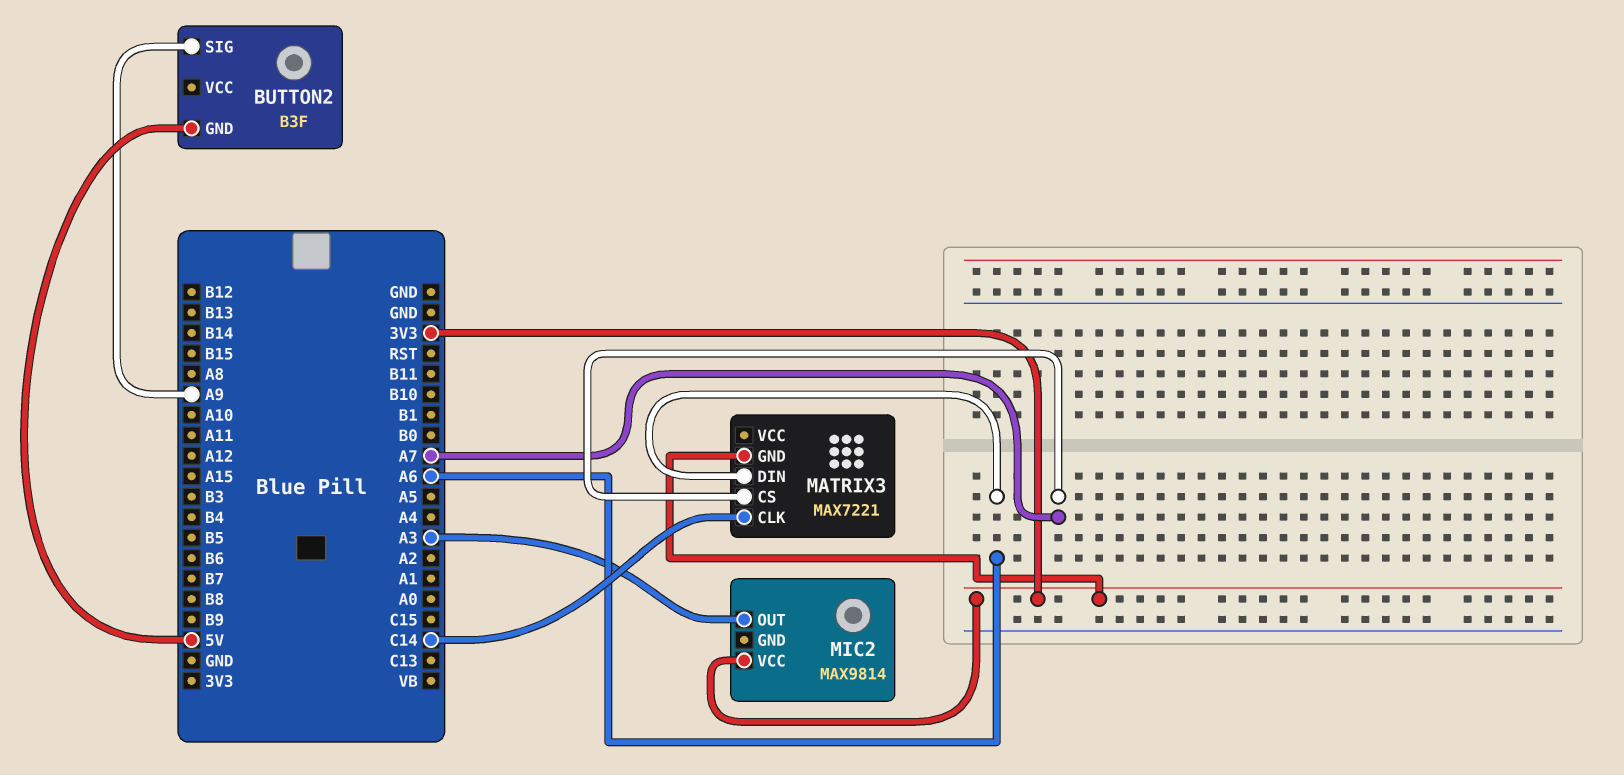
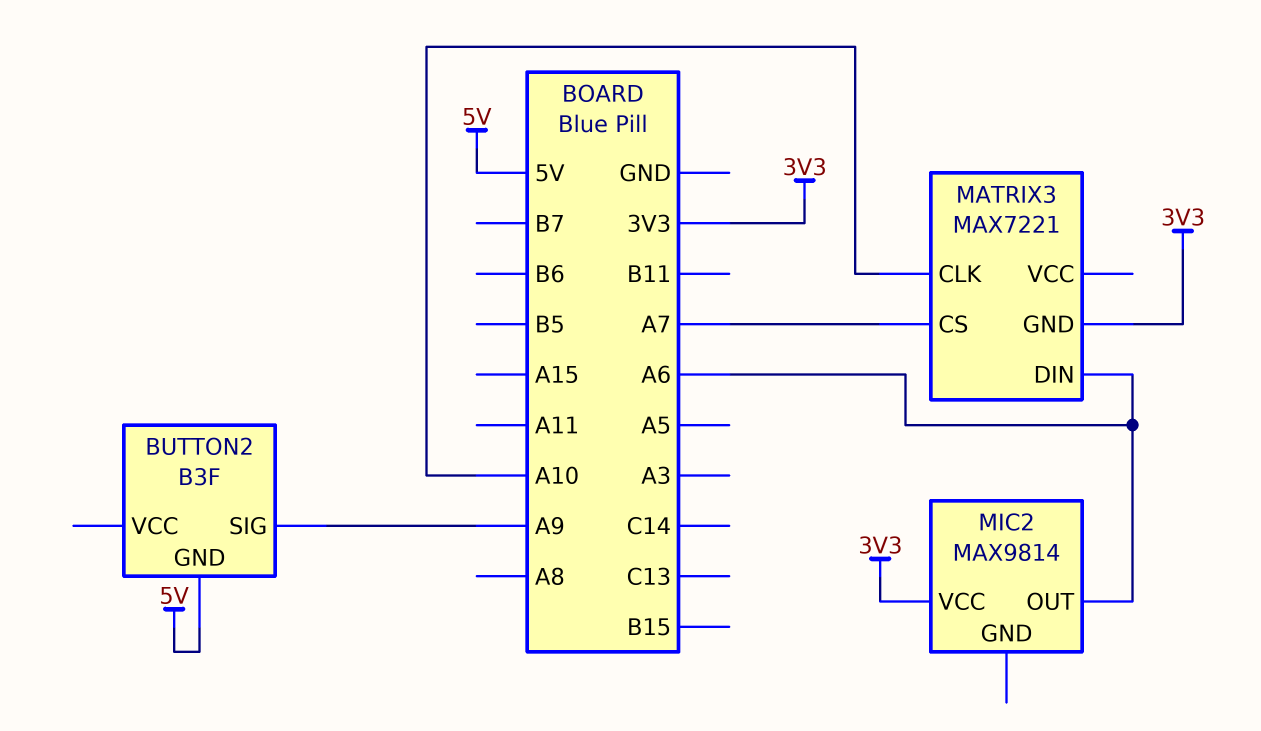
MATRIX3 pin CLK: C14 -> A10
MIC2 pin OUT: A3 -> A6

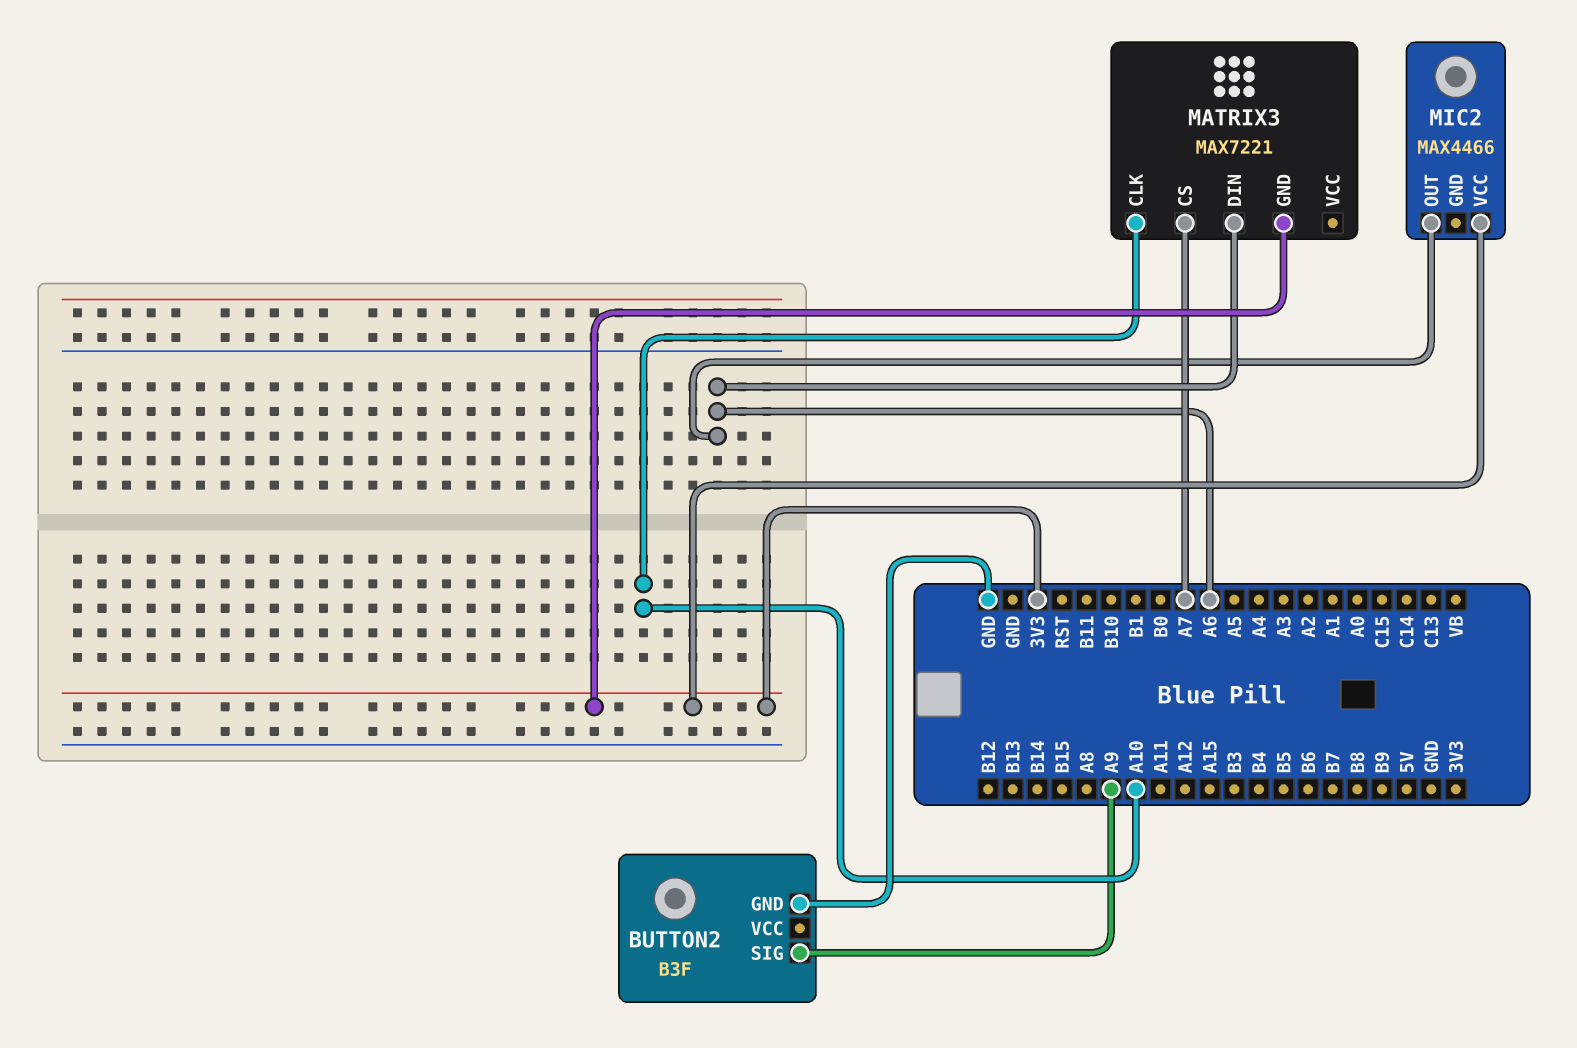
BUTTON2 pin GND: 5V -> GND
MIC2: MAX9814 -> MAX4466

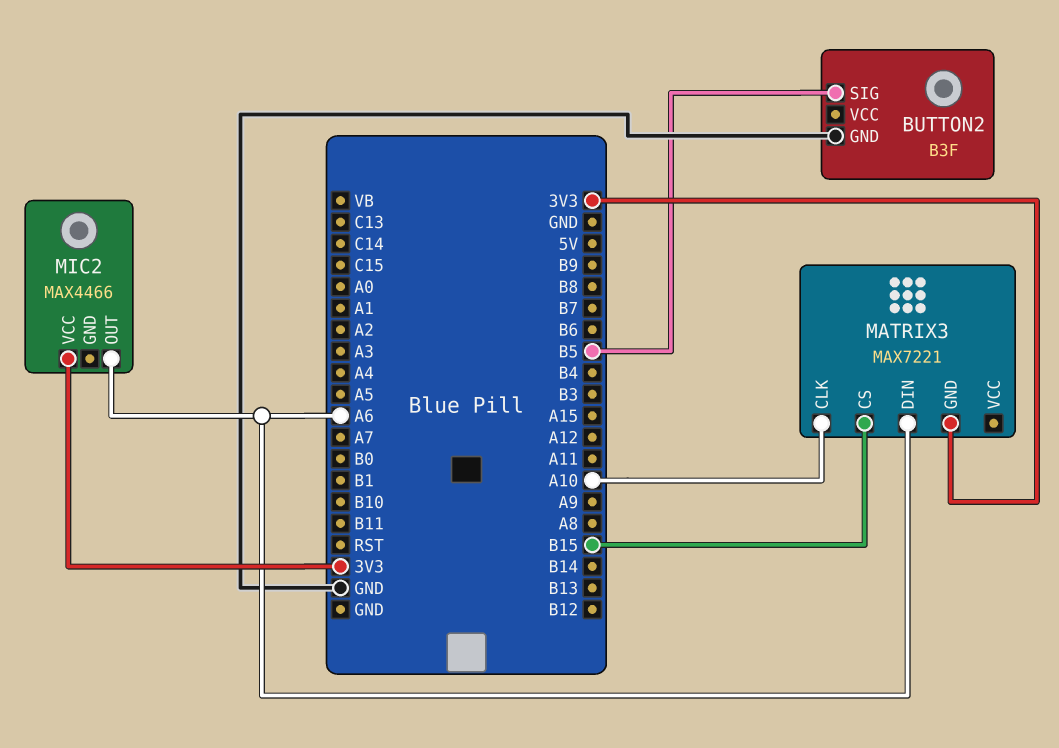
BUTTON2 pin SIG: A9 -> B5
MATRIX3 pin CS: A7 -> B15

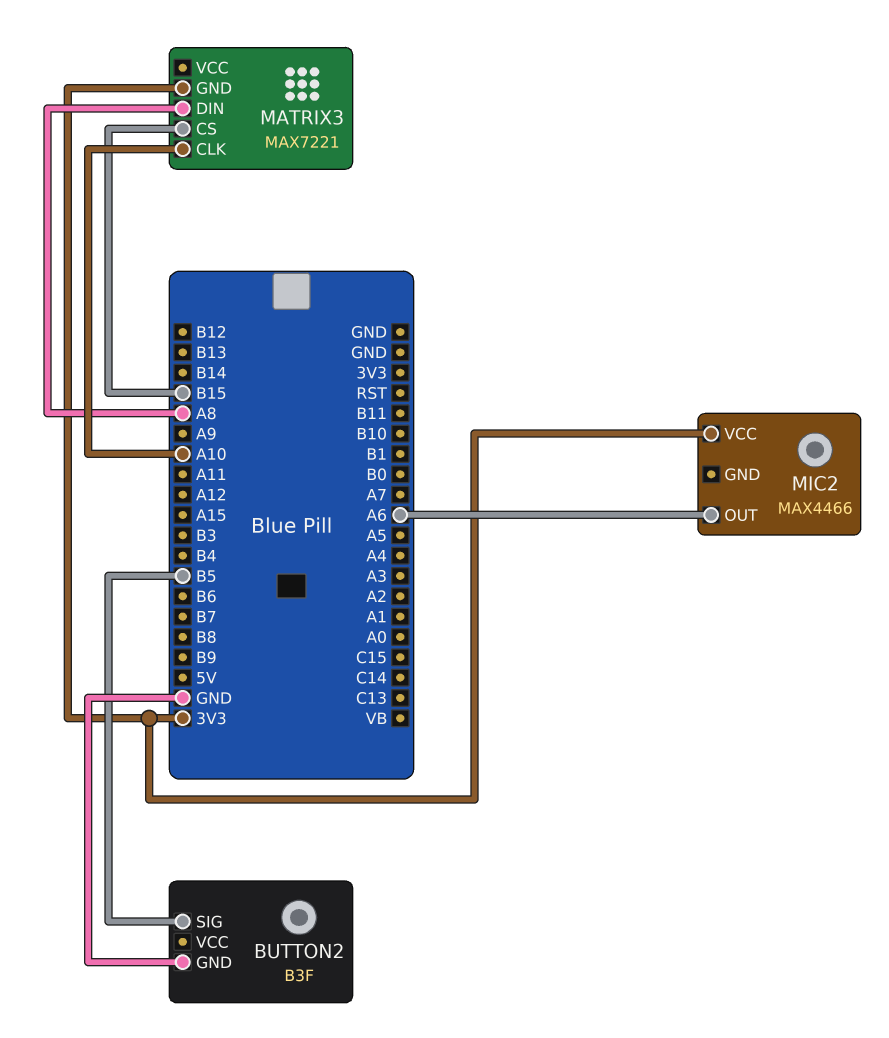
MATRIX3 pin DIN: A6 -> A8

